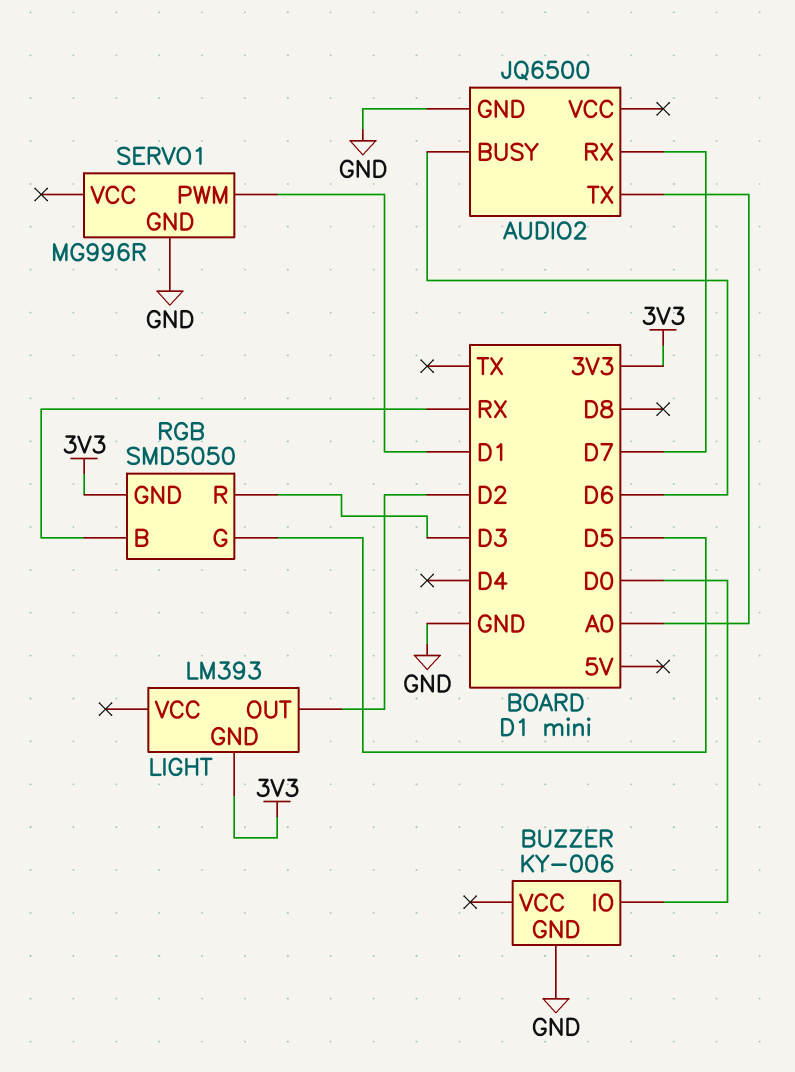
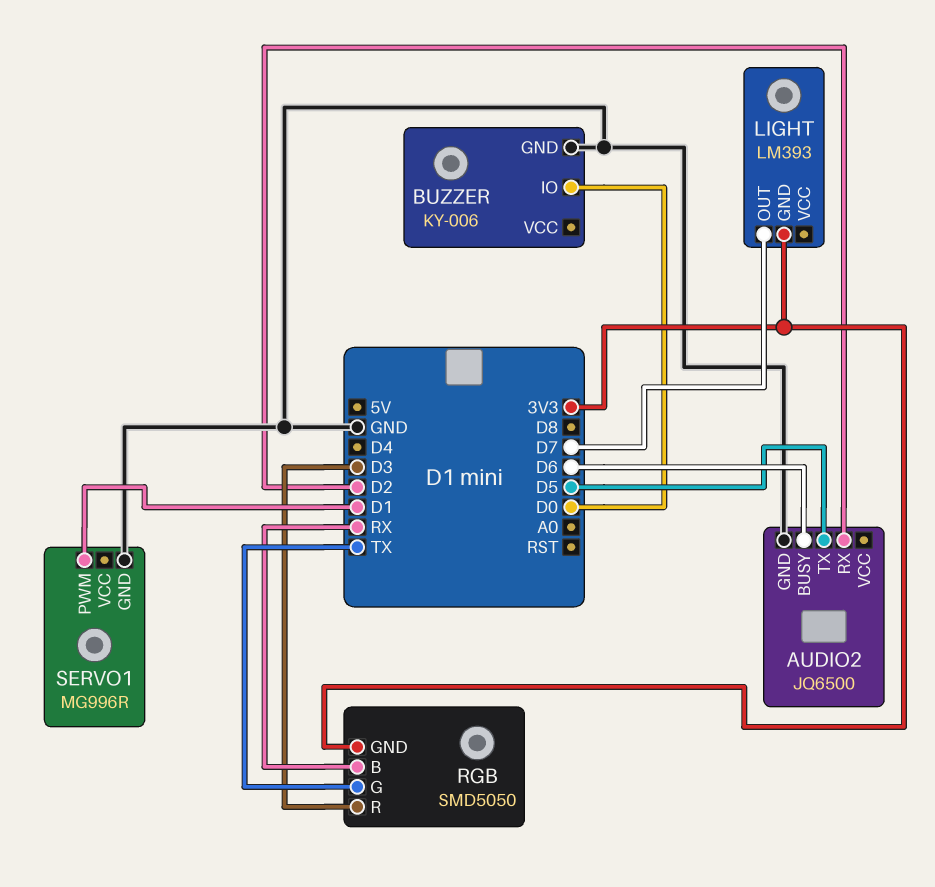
AUDIO2 pin RX: D7 -> D2
AUDIO2 pin TX: A0 -> D5
LIGHT pin OUT: D2 -> D7
RGB pin G: D5 -> TX

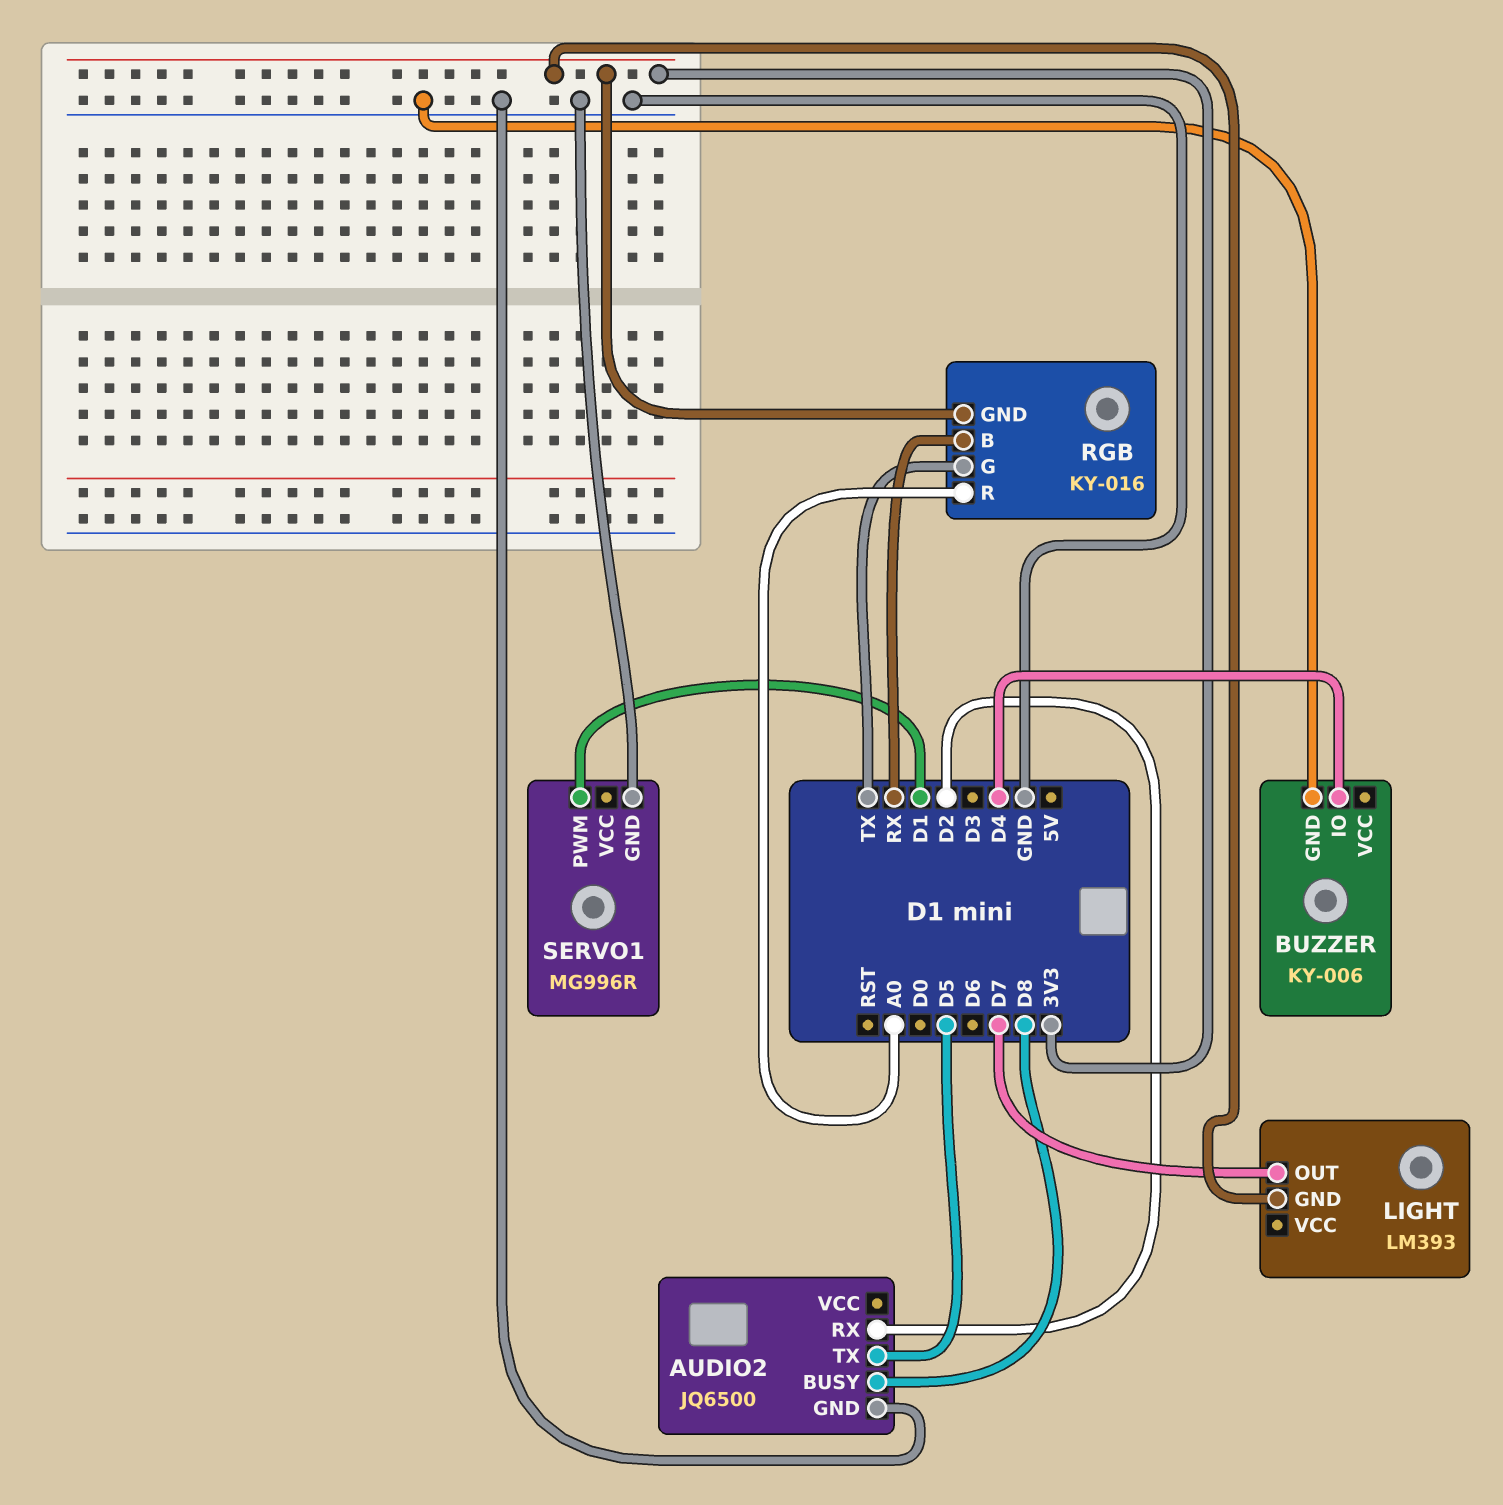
AUDIO2 pin BUSY: D6 -> D8
BUZZER pin IO: D0 -> D4
RGB: SMD5050 -> KY-016
RGB pin R: D3 -> A0

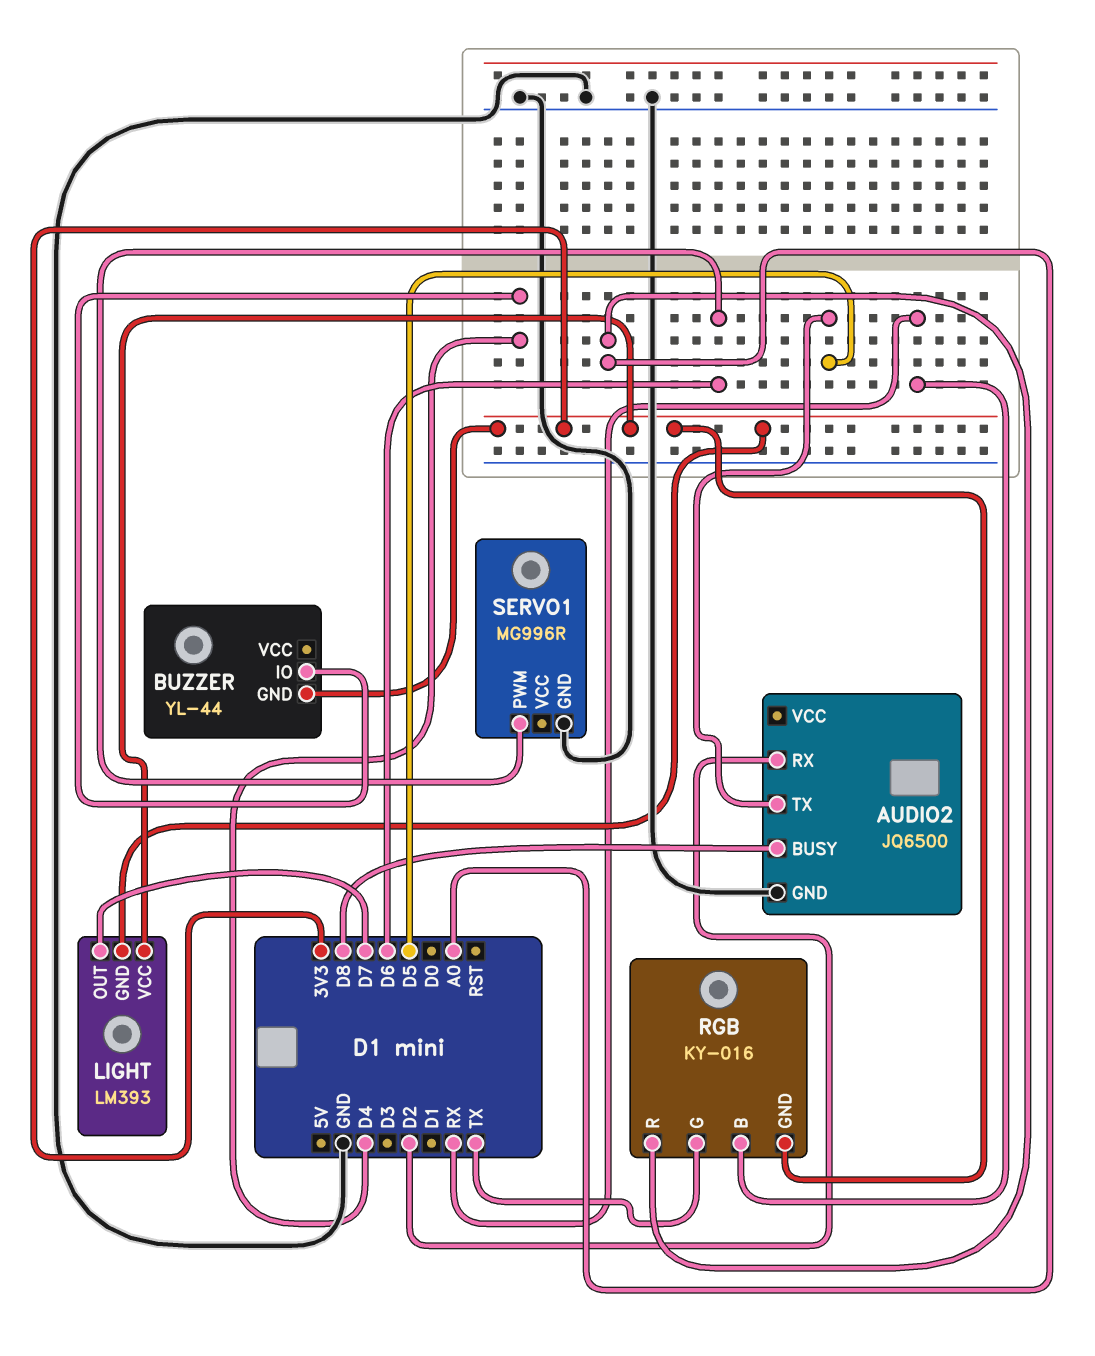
BUZZER: KY-006 -> YL-44
BUZZER pin GND: GND -> 3V3
LIGHT pin VCC: none -> 3V3
SERVO1 pin PWM: D1 -> D6

